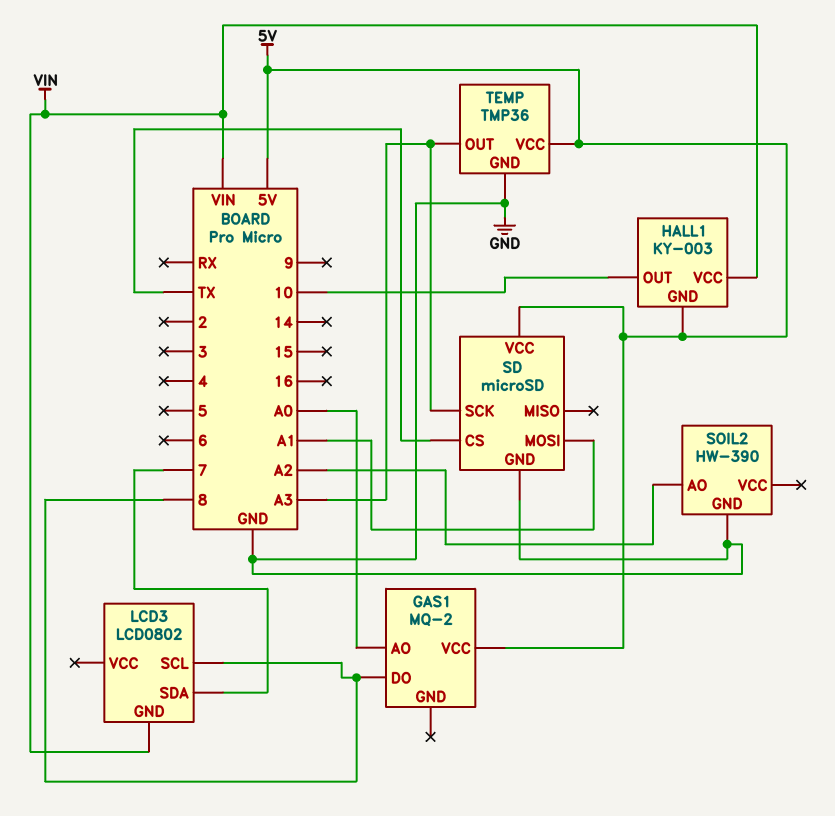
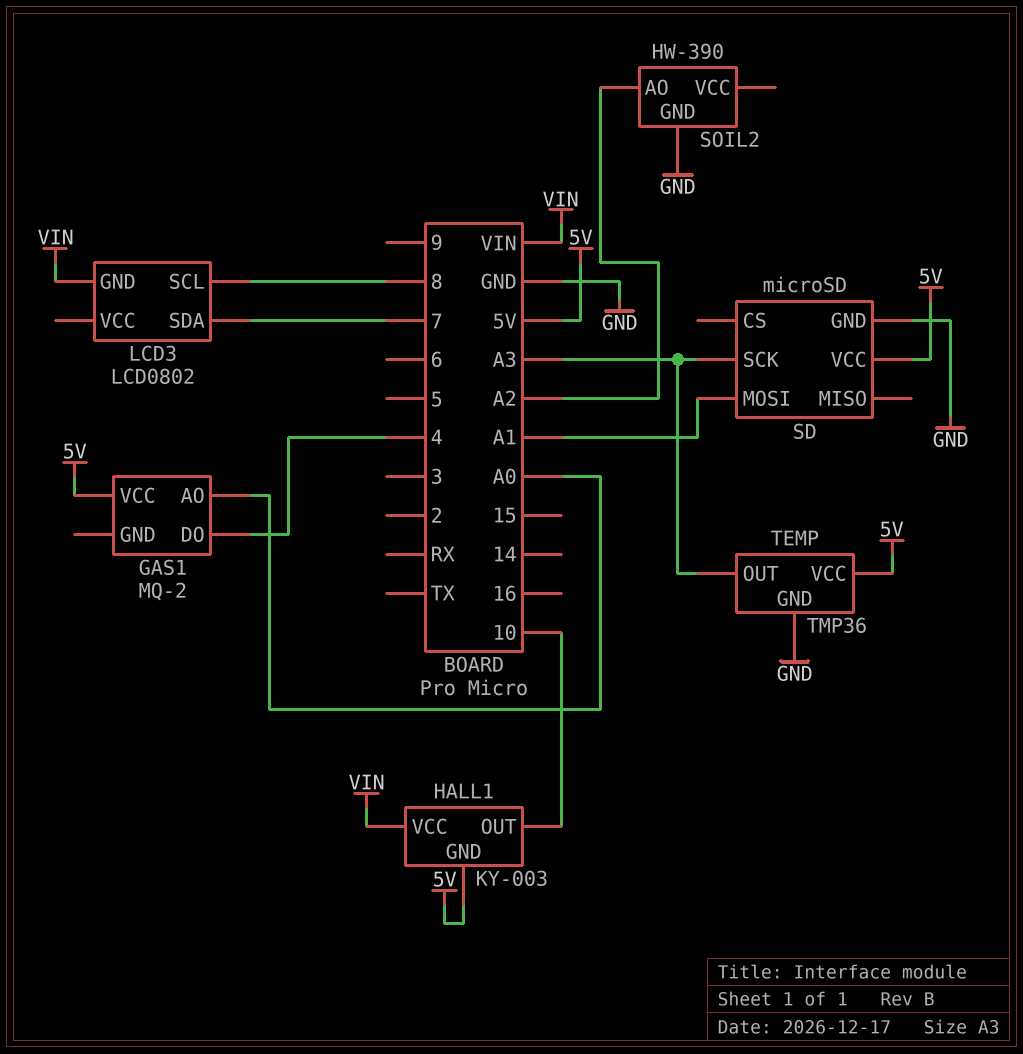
GAS1 pin DO: 8 -> 4
SD pin CS: TX -> none

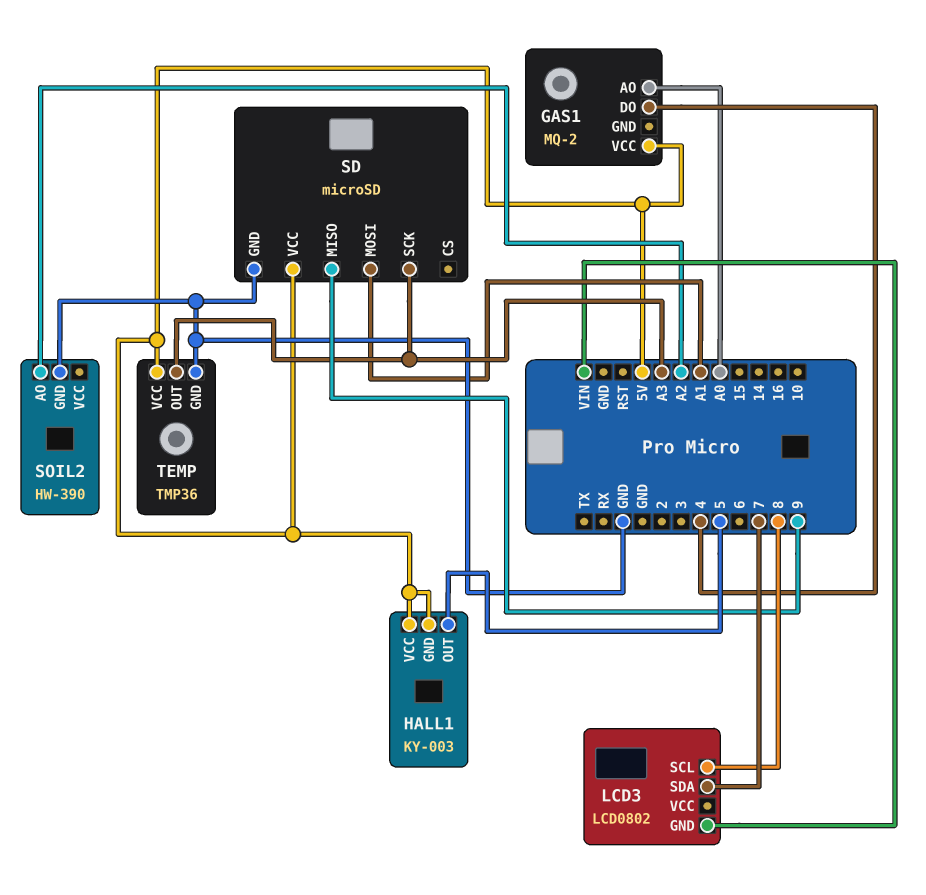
HALL1 pin OUT: 10 -> 5
HALL1 pin VCC: VIN -> 5V
SD pin MISO: none -> 9

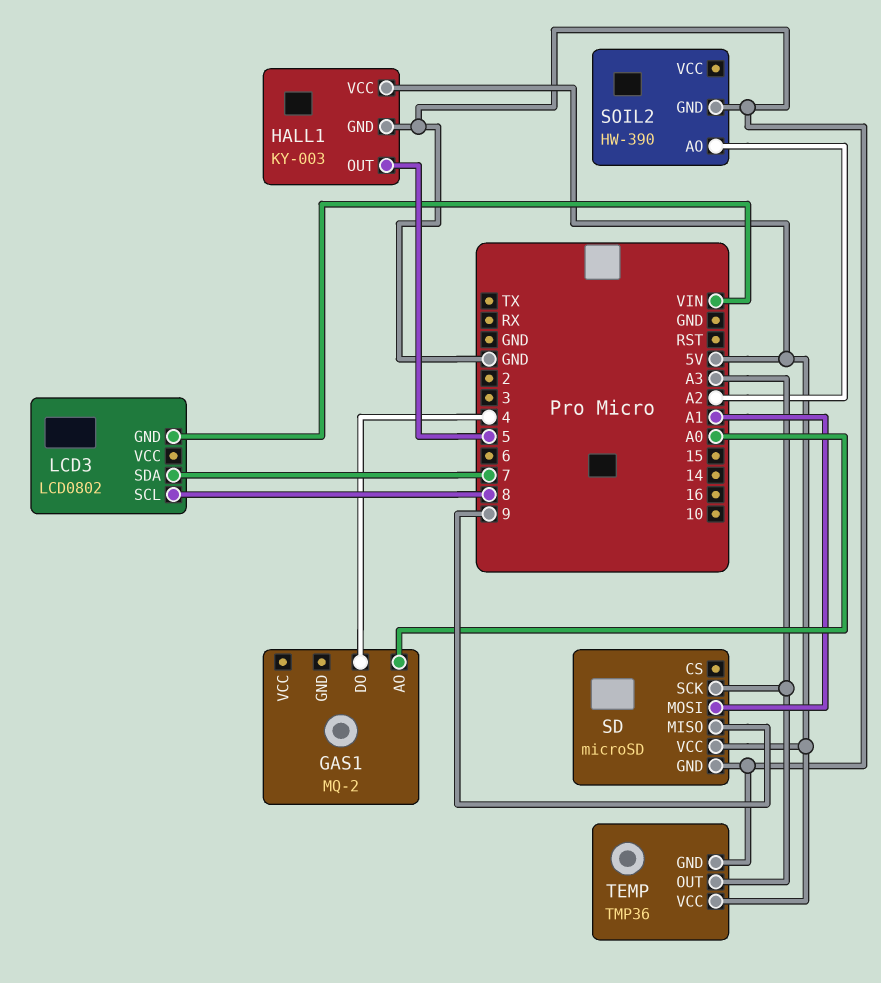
GAS1 pin VCC: 5V -> none
HALL1 pin GND: 5V -> GND

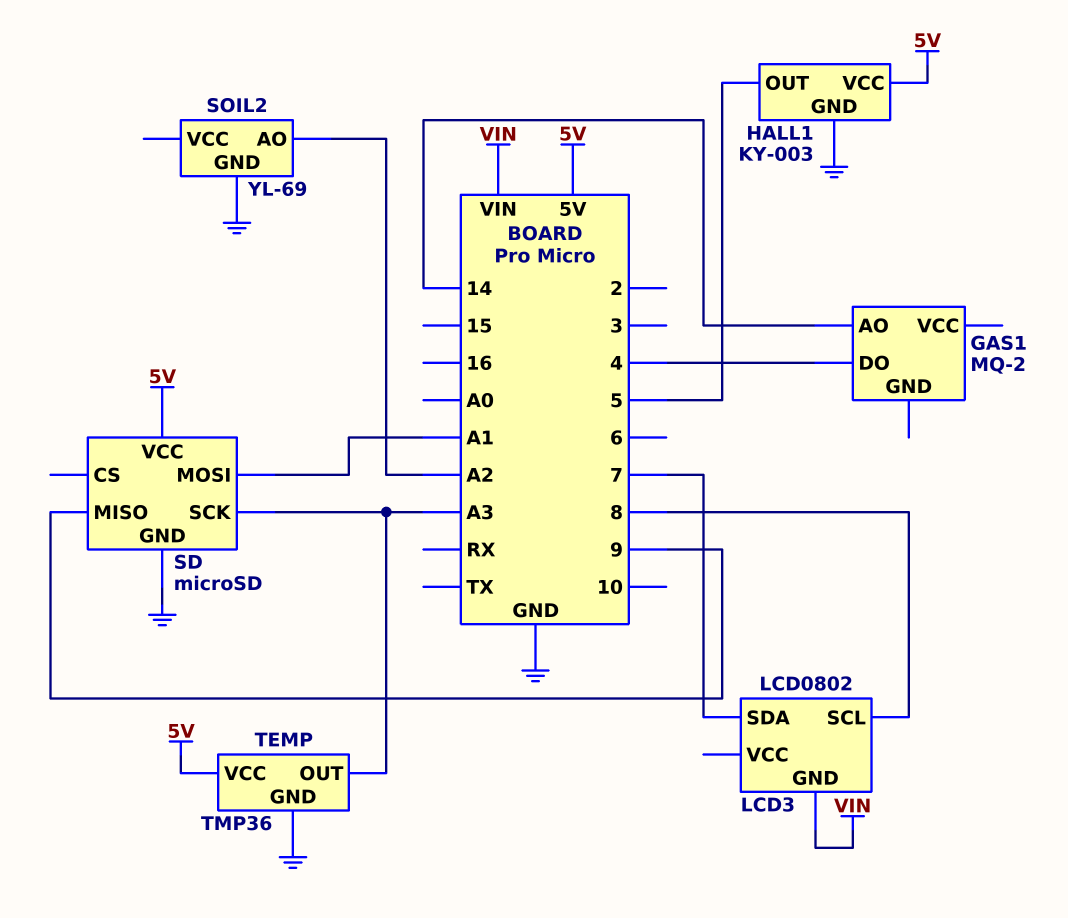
GAS1 pin AO: A0 -> 14
SOIL2: HW-390 -> YL-69

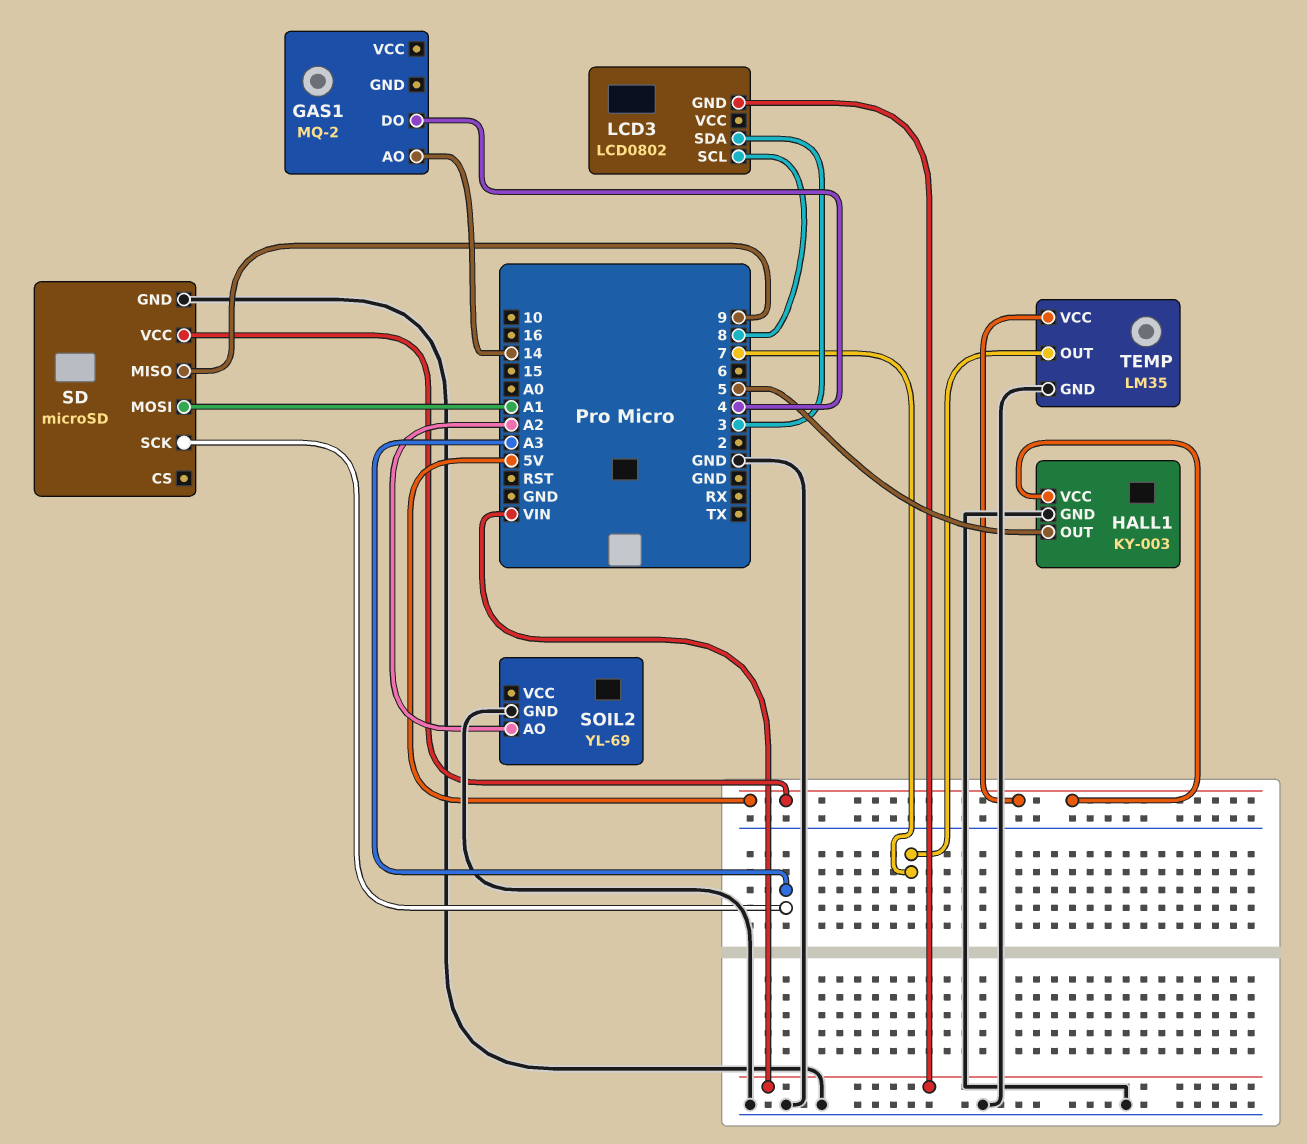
LCD3 pin SDA: 7 -> 3
TEMP: TMP36 -> LM35
TEMP pin OUT: A3 -> 7

